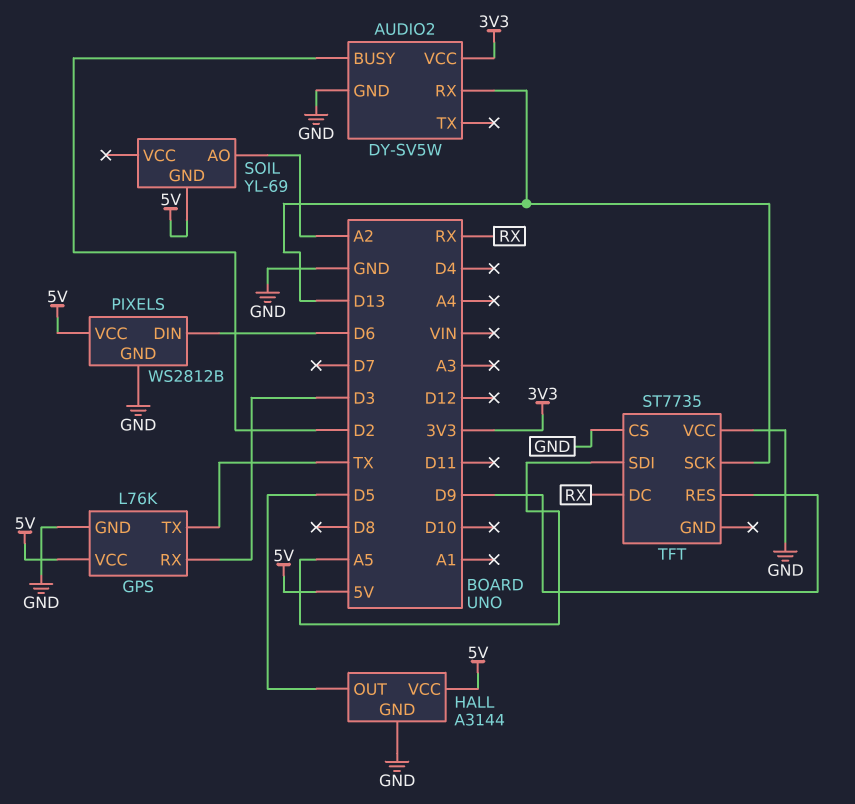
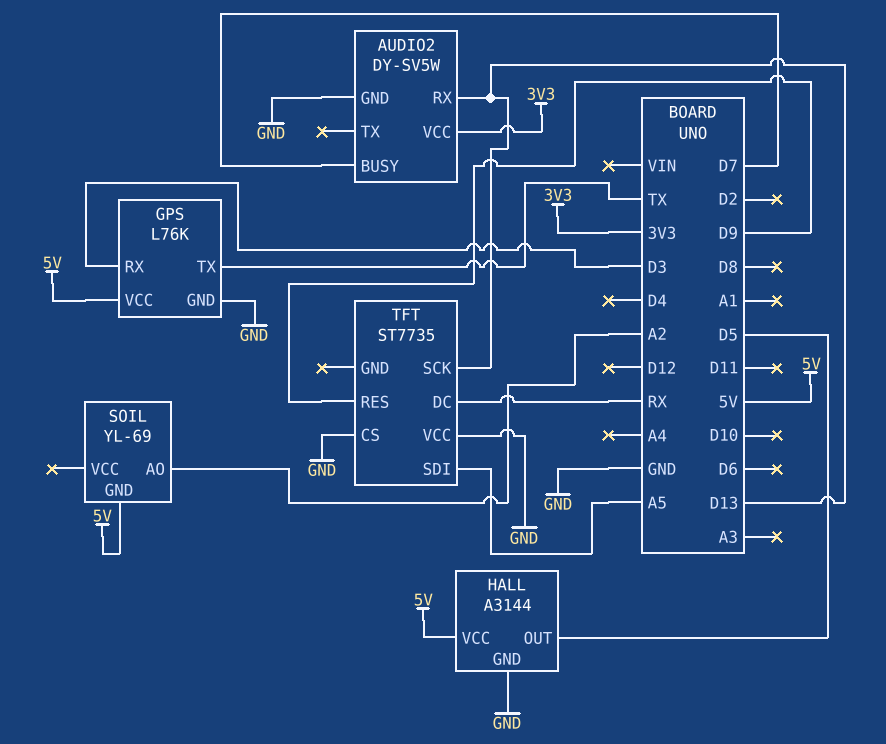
AUDIO2 pin BUSY: D2 -> D7
PIXELS: WS2812B -> none
PIXELS pin DIN: D6 -> none
PIXELS pin GND: GND -> none
PIXELS pin VCC: 5V -> none

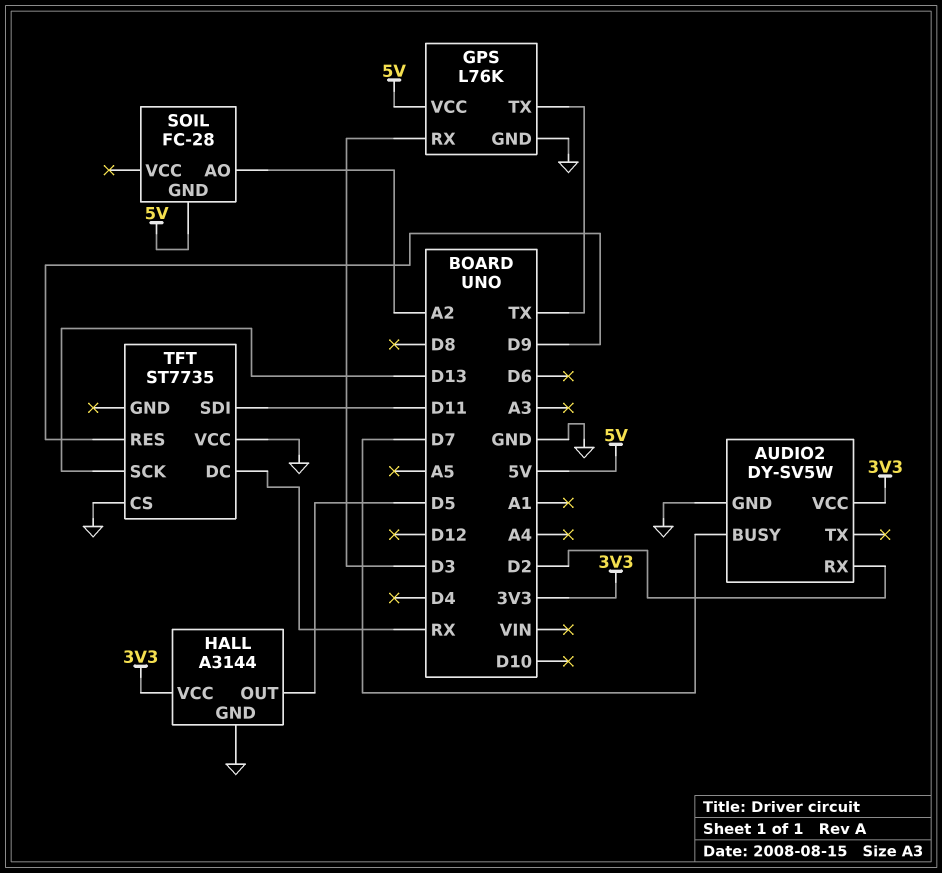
AUDIO2 pin RX: D13 -> D2
HALL pin VCC: 5V -> 3V3
SOIL: YL-69 -> FC-28
TFT pin SDI: A5 -> D11

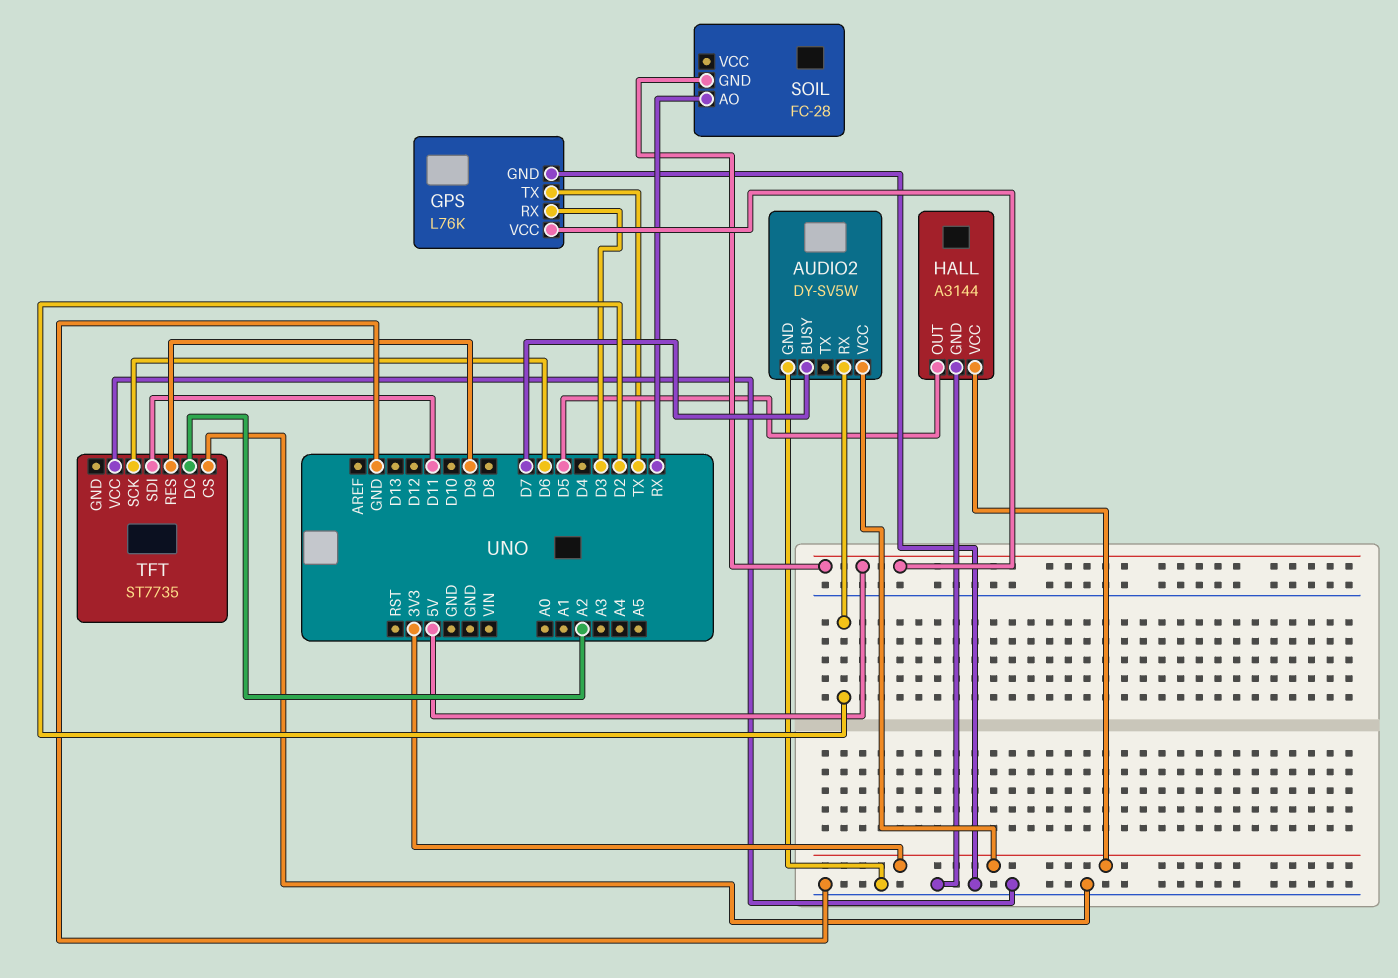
SOIL pin AO: A2 -> RX
TFT pin DC: RX -> A2
TFT pin SCK: D13 -> D6

